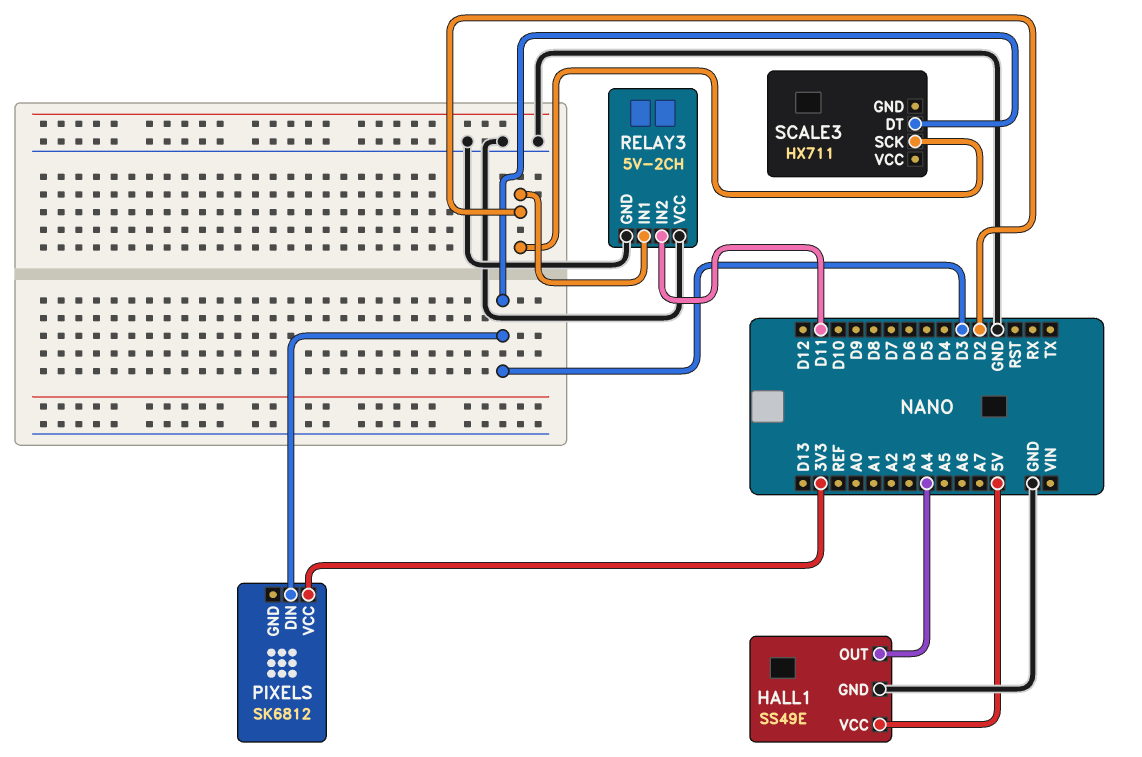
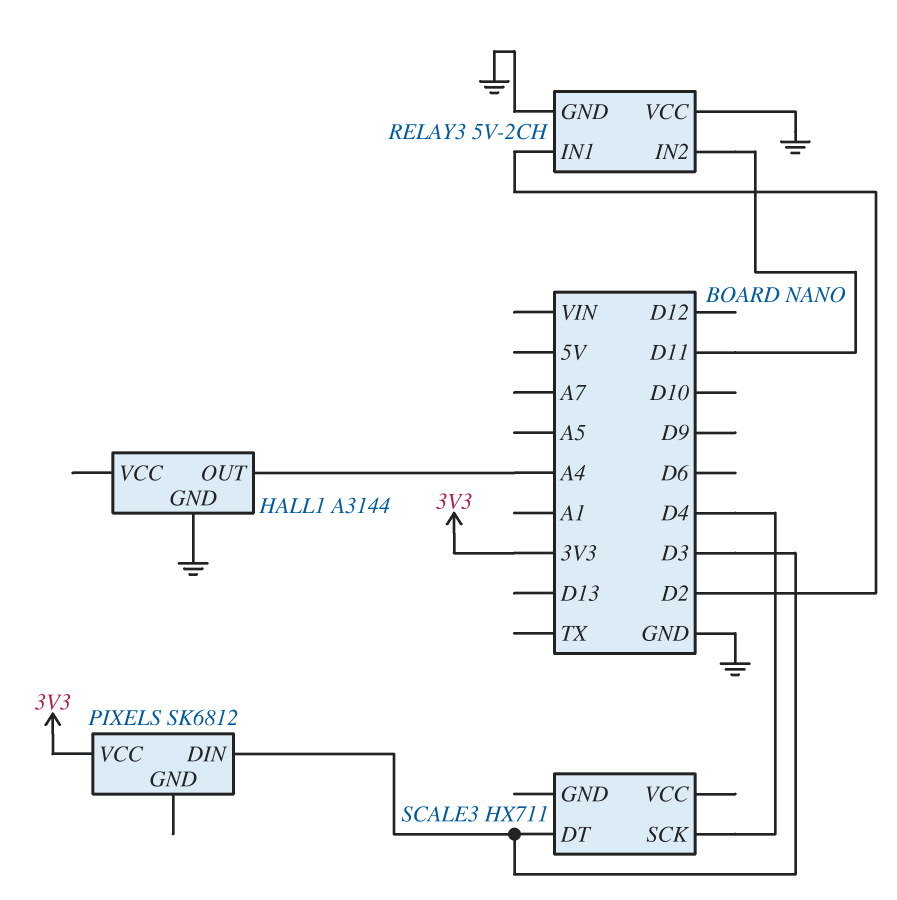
HALL1: SS49E -> A3144
HALL1 pin VCC: 5V -> none
SCALE3 pin SCK: D2 -> D4

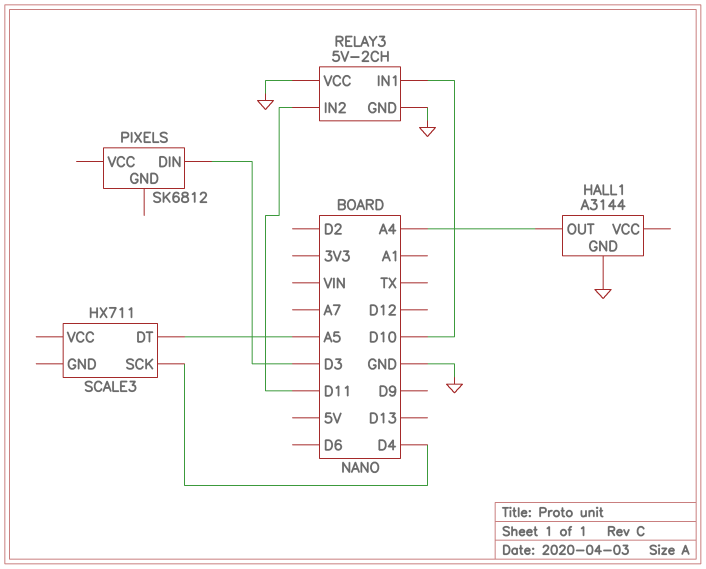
PIXELS pin VCC: 3V3 -> none
RELAY3 pin IN1: D2 -> D10
SCALE3 pin DT: D3 -> A5

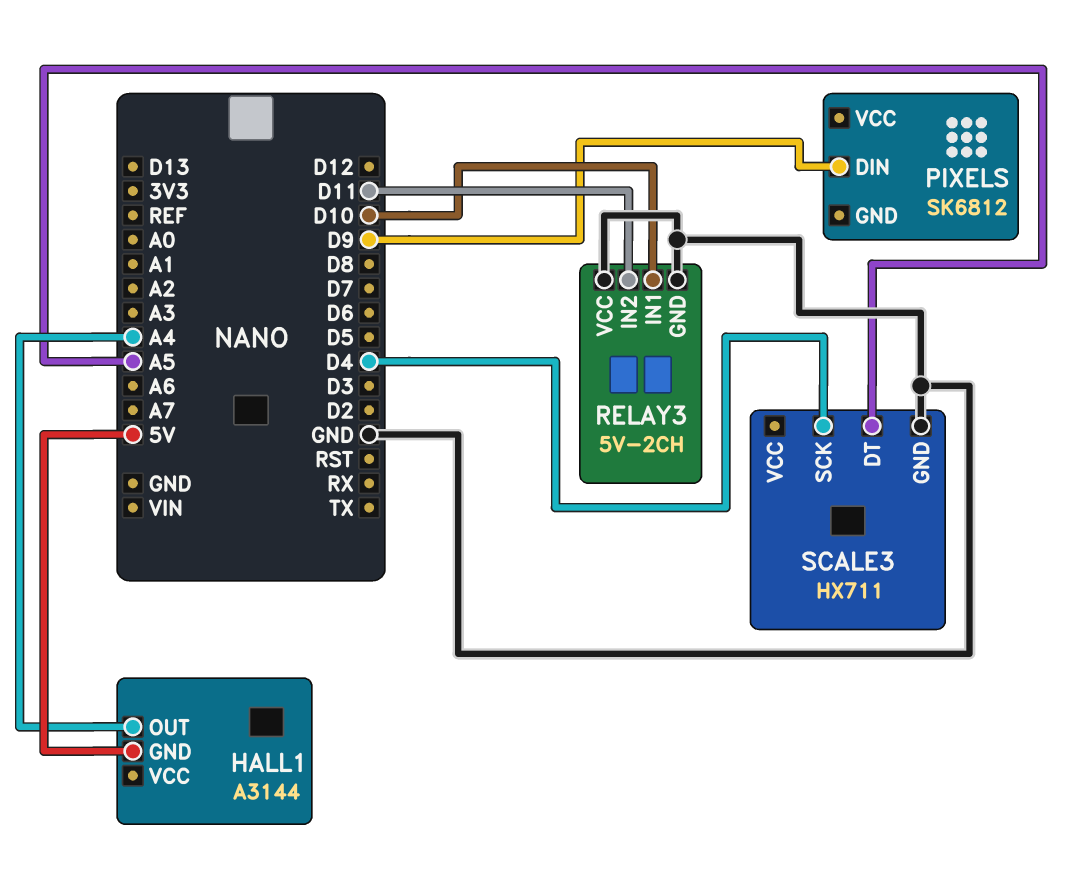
HALL1 pin GND: GND -> 5V
PIXELS pin DIN: D3 -> D9
SCALE3 pin GND: none -> GND

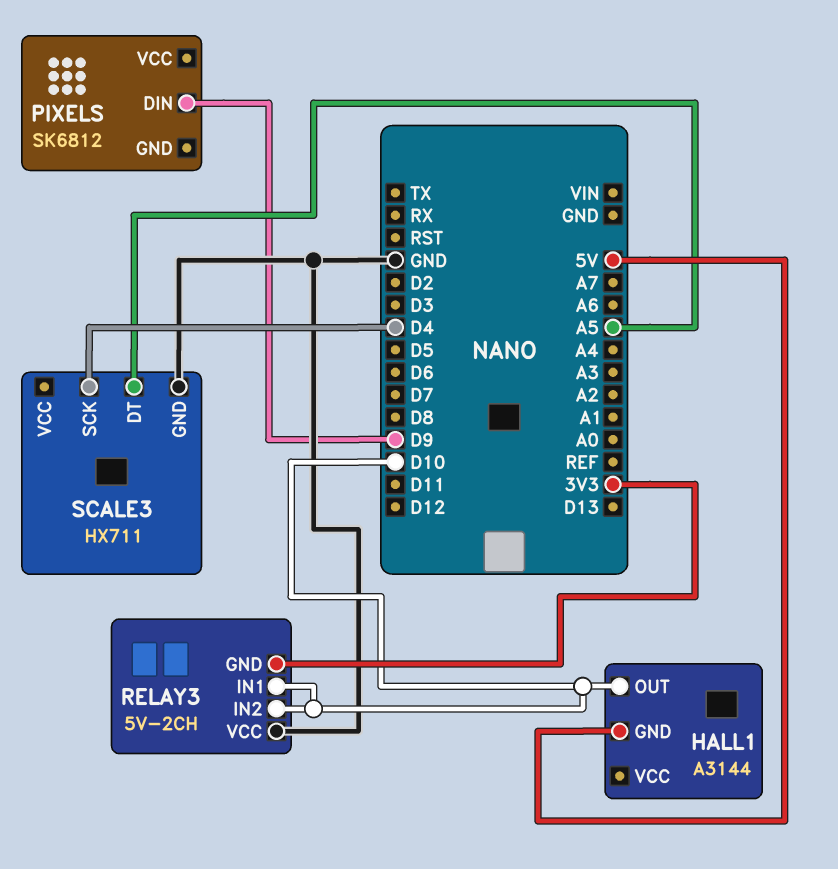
HALL1 pin OUT: A4 -> D10
RELAY3 pin GND: GND -> 3V3
RELAY3 pin IN2: D11 -> D10

